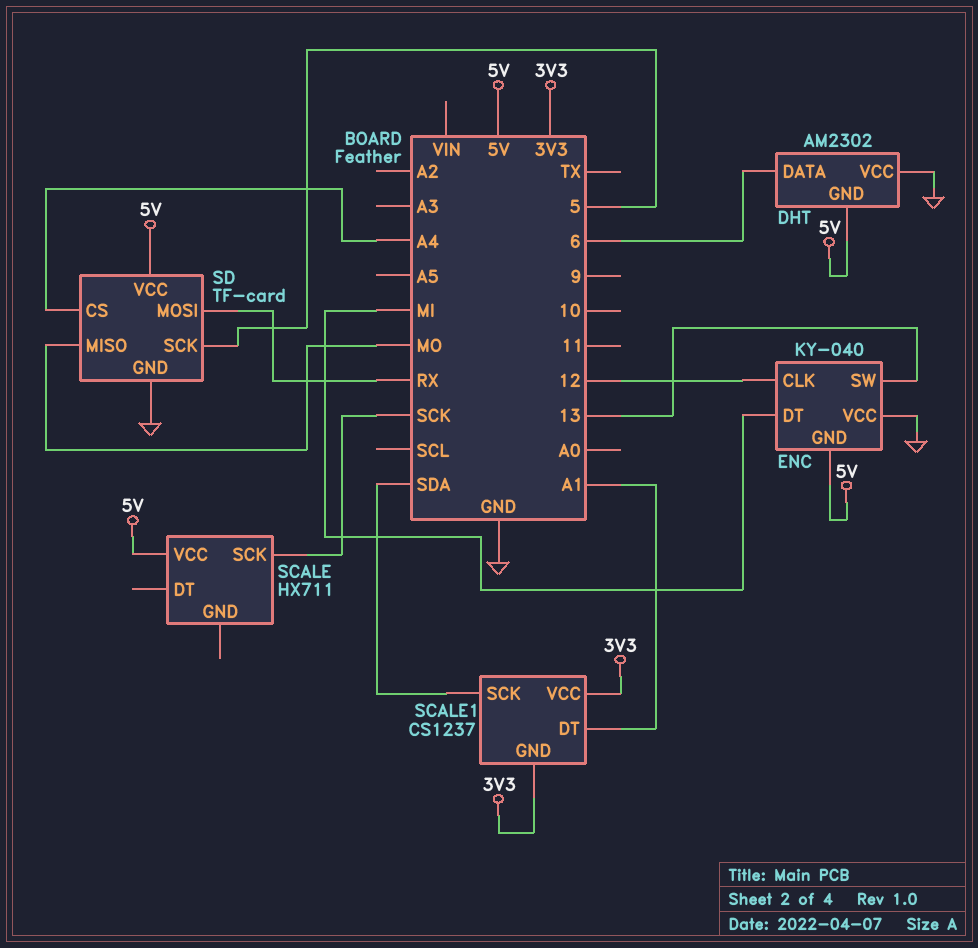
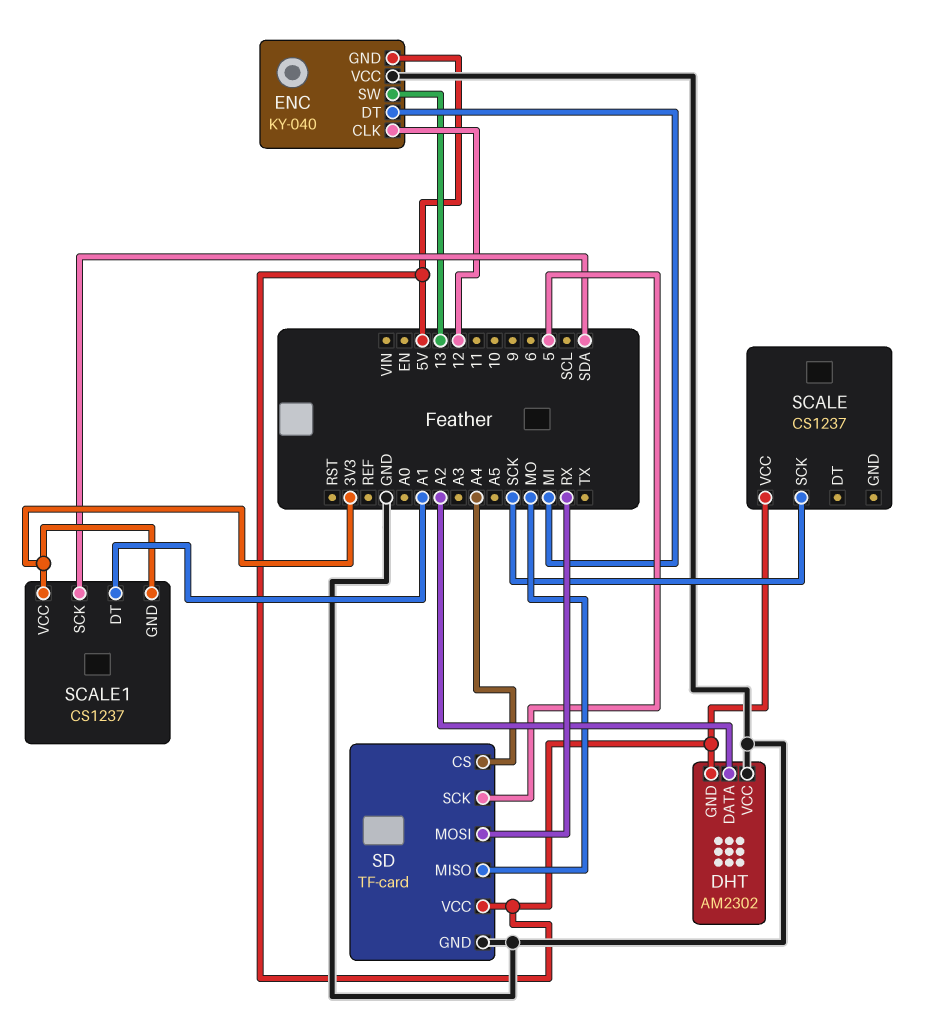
DHT pin DATA: 6 -> A2
SCALE: HX711 -> CS1237

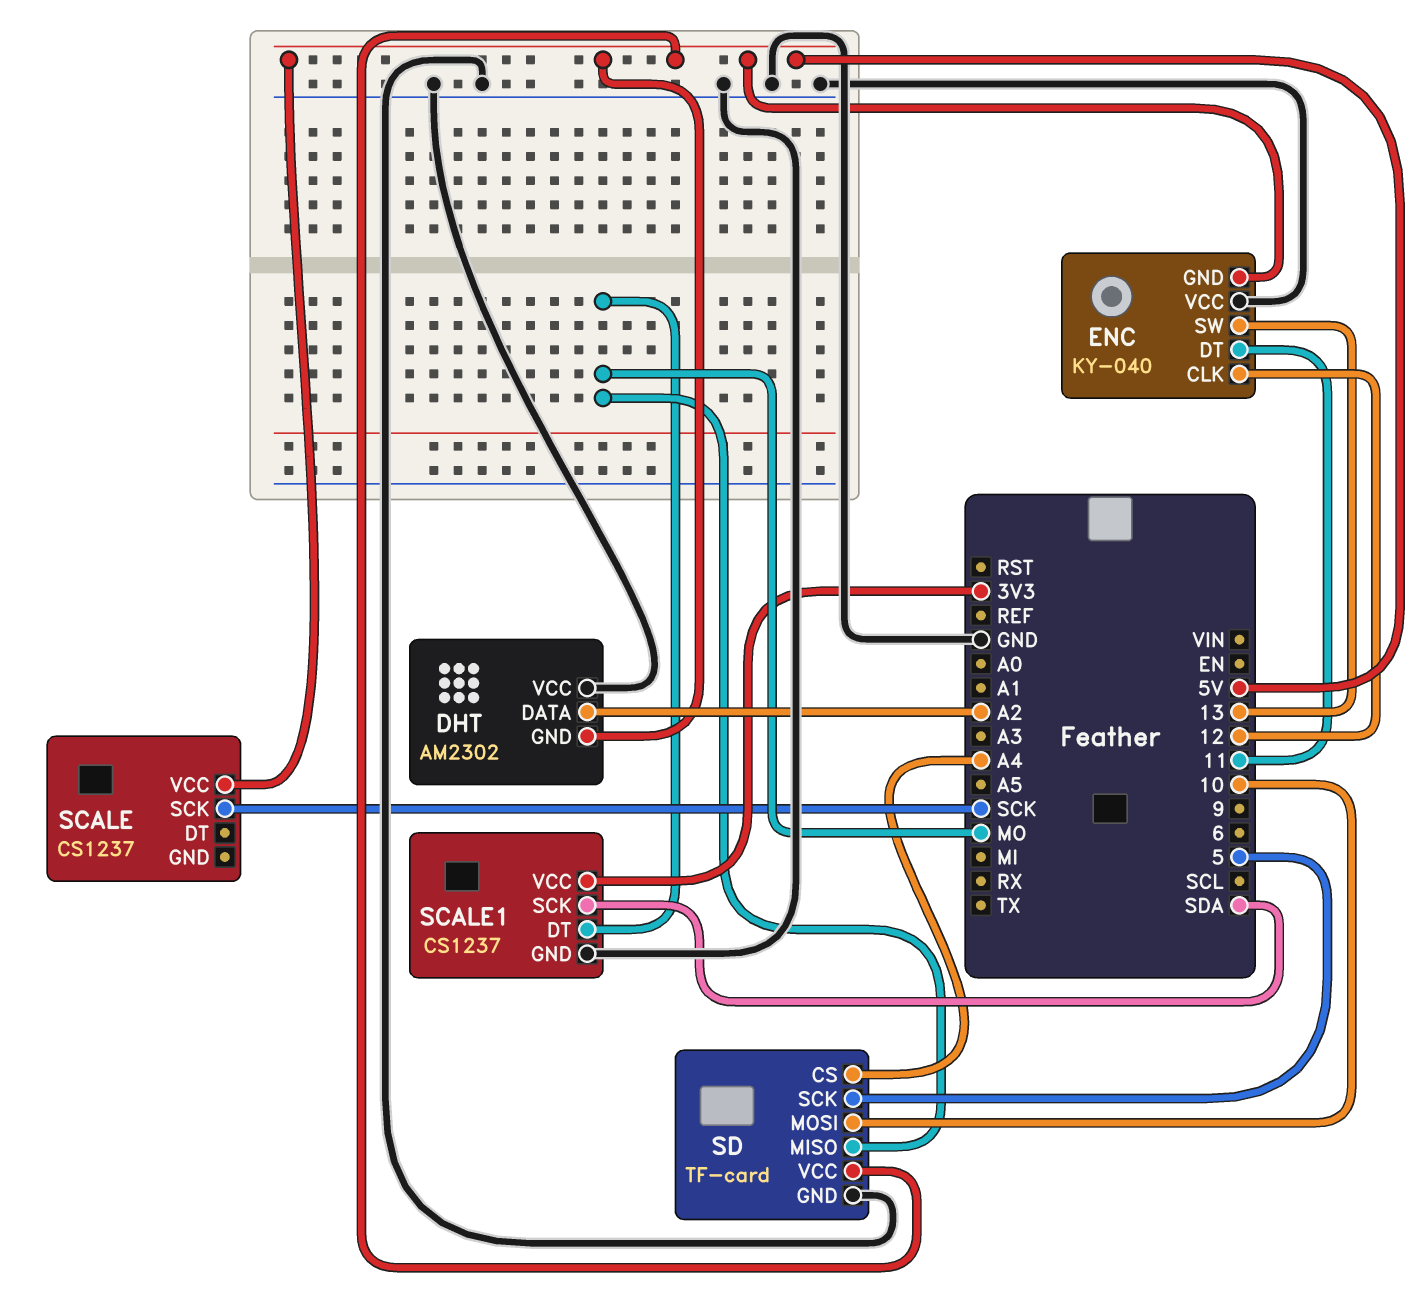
ENC pin DT: MI -> 11
SCALE1 pin DT: A1 -> MO
SCALE1 pin GND: 3V3 -> GND
SD pin MOSI: RX -> 10

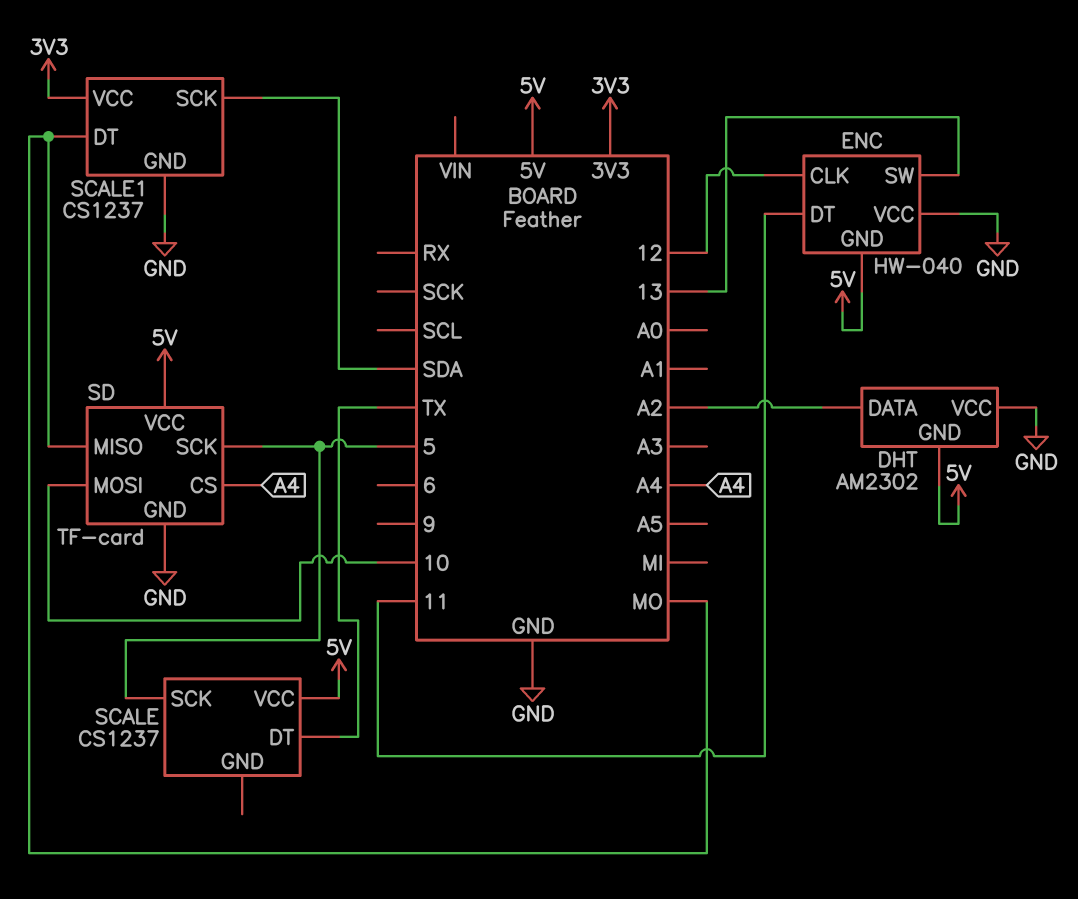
ENC: KY-040 -> HW-040
SCALE pin DT: none -> TX
SCALE pin SCK: SCK -> 5

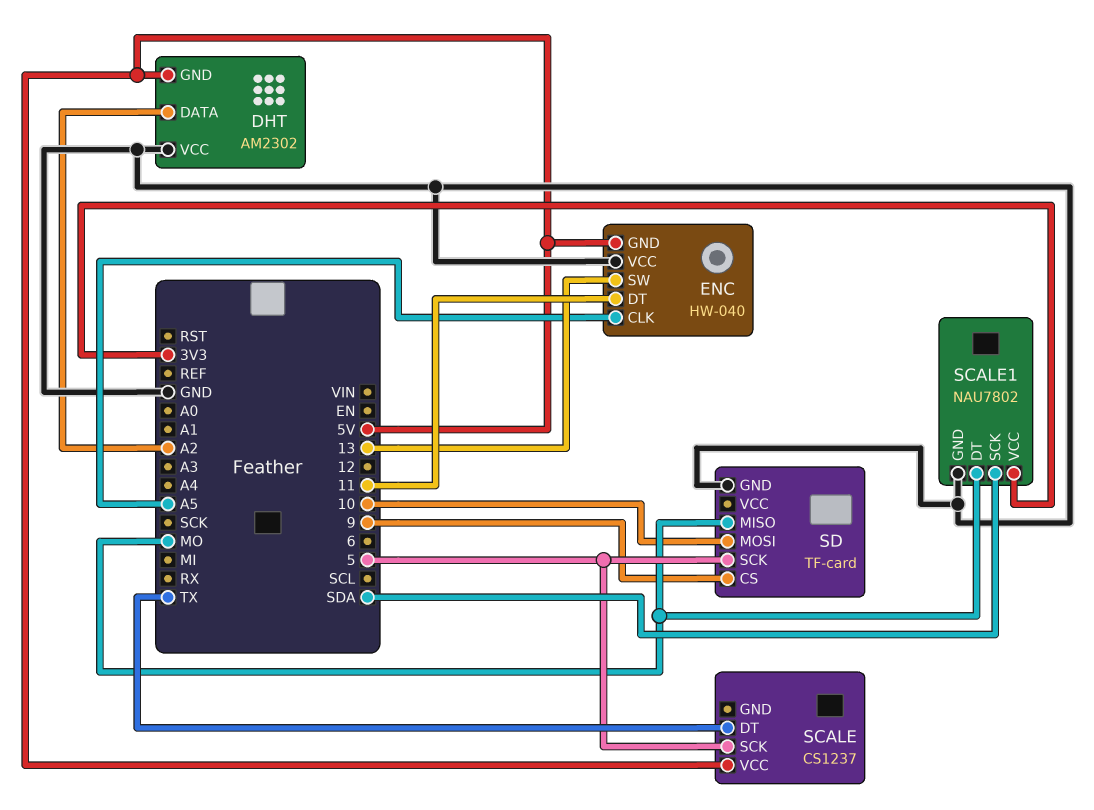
ENC pin CLK: 12 -> A5
SCALE1: CS1237 -> NAU7802
SD pin CS: A4 -> 9
SD pin VCC: 5V -> none

